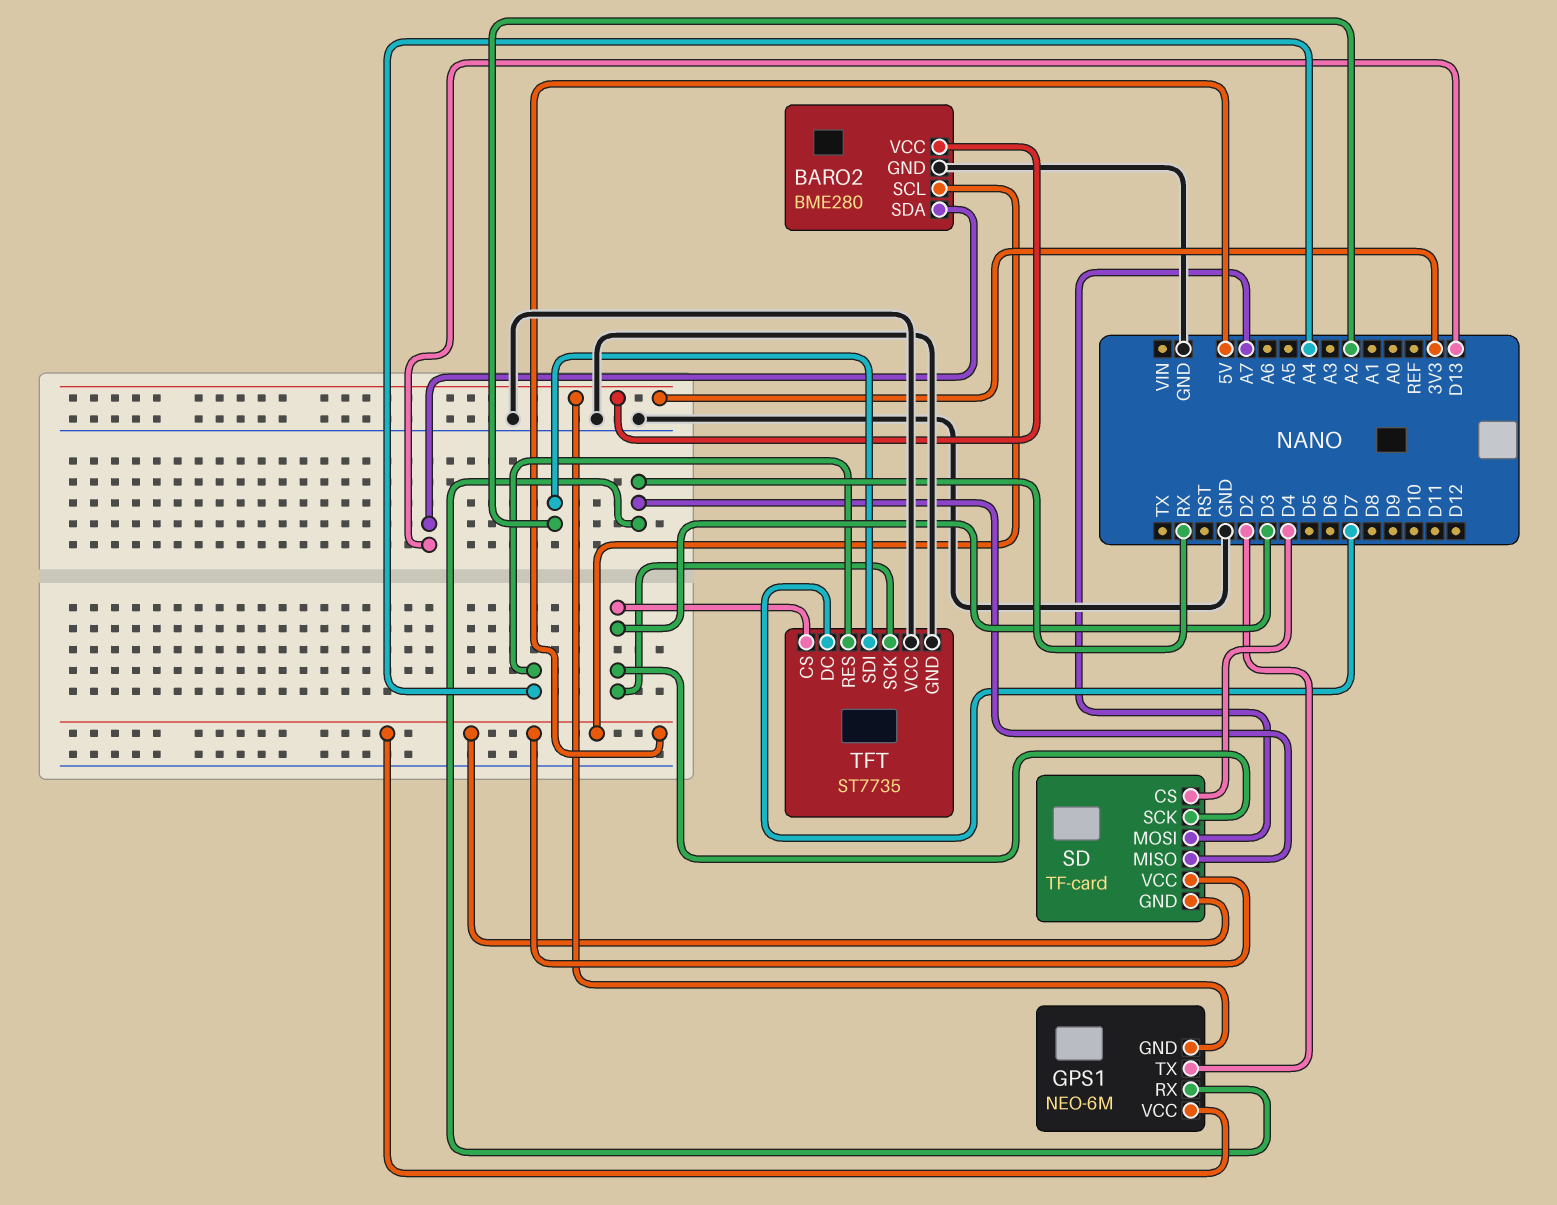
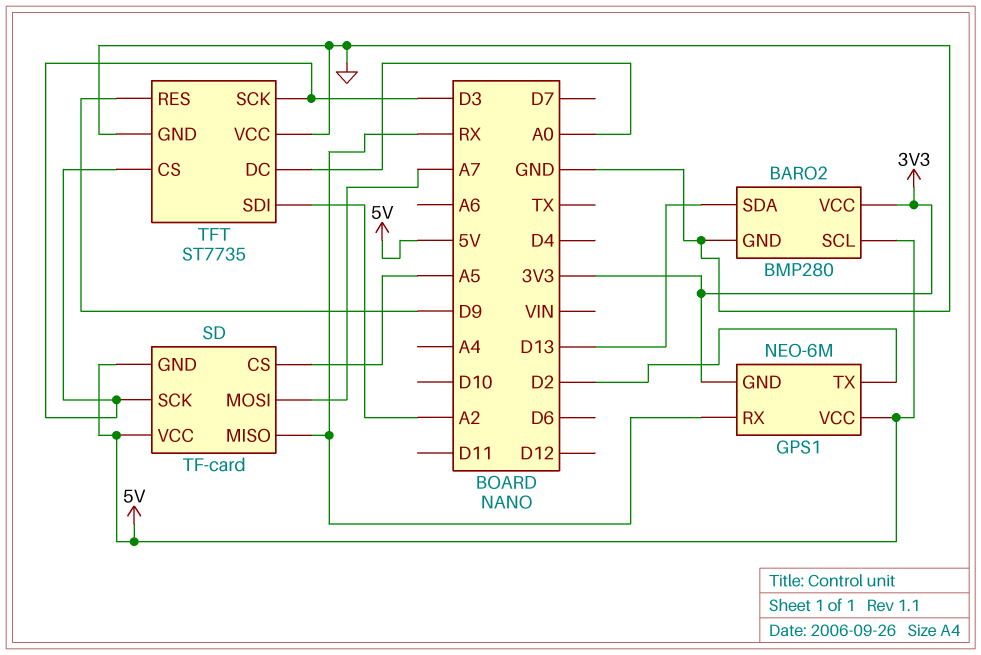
BARO2: BME280 -> BMP280
SD pin CS: D4 -> A5
TFT pin DC: D7 -> A0
TFT pin RES: A4 -> D9

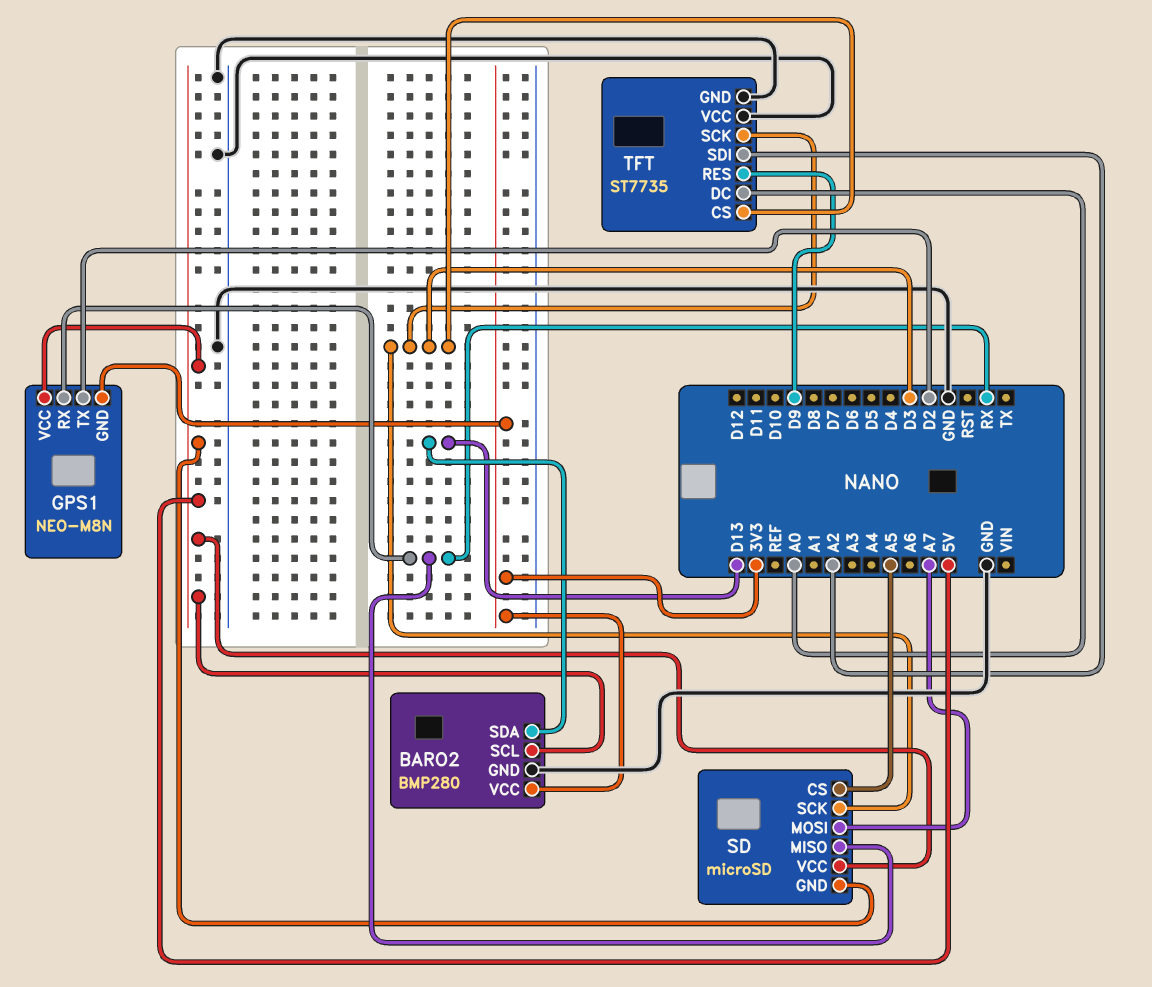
GPS1: NEO-6M -> NEO-M8N
SD: TF-card -> microSD

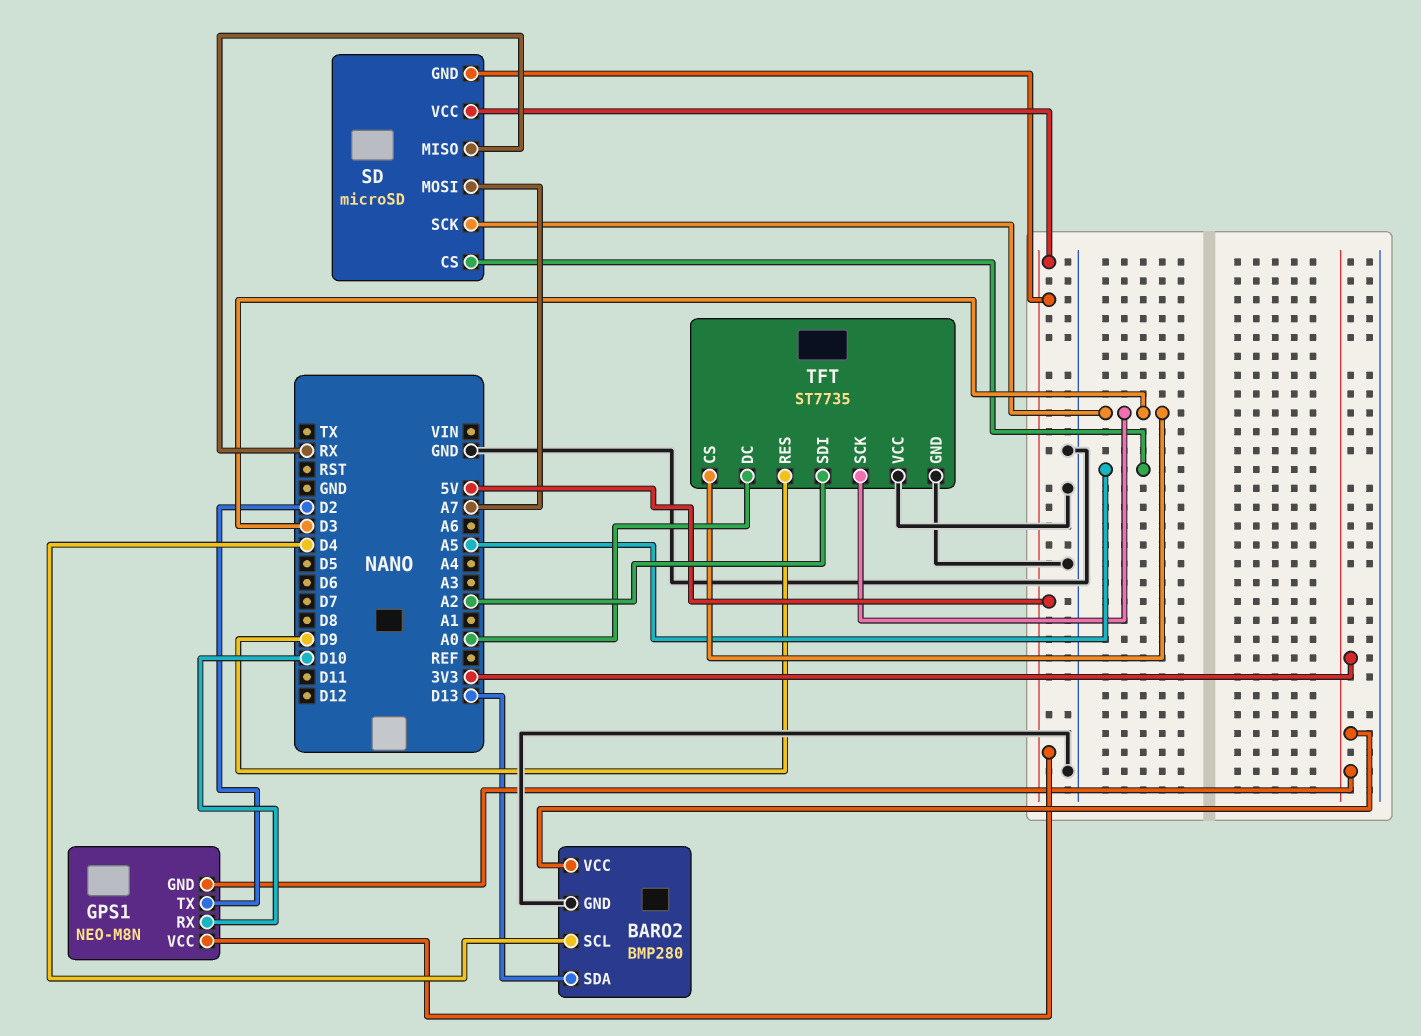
BARO2 pin SCL: 5V -> D4
GPS1 pin RX: RX -> D10

